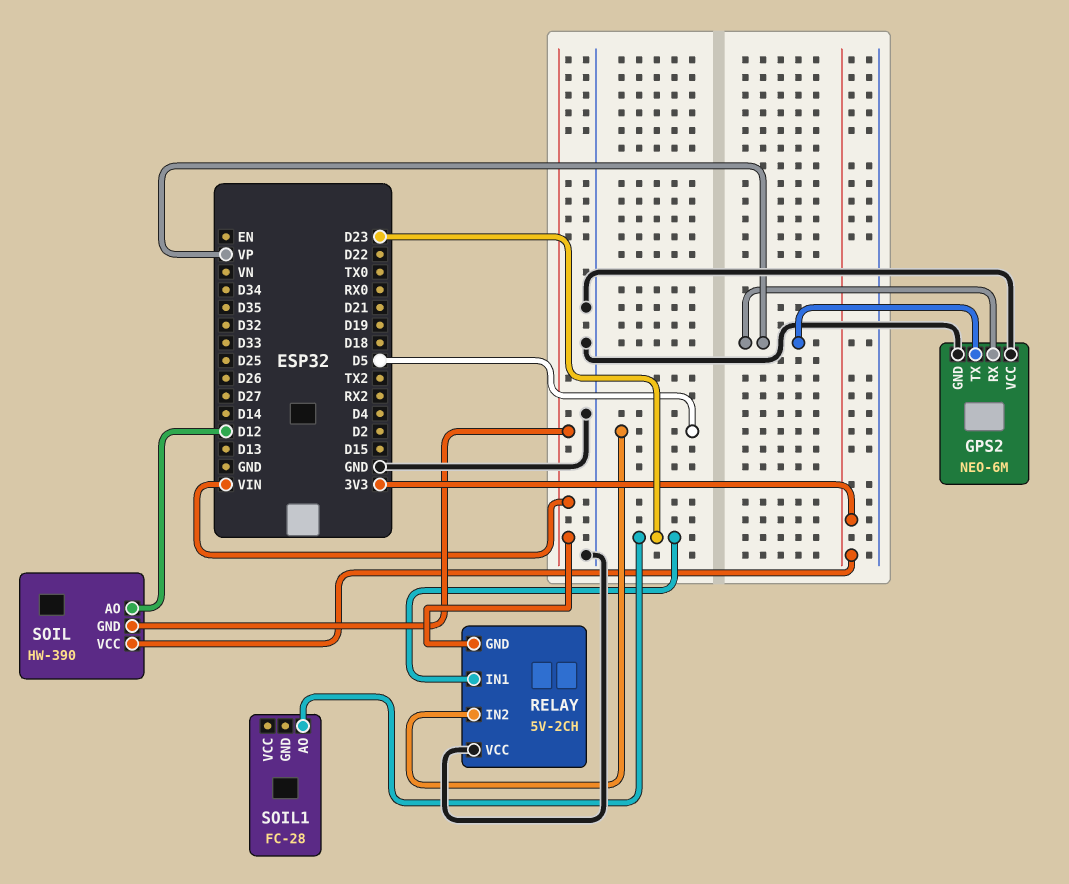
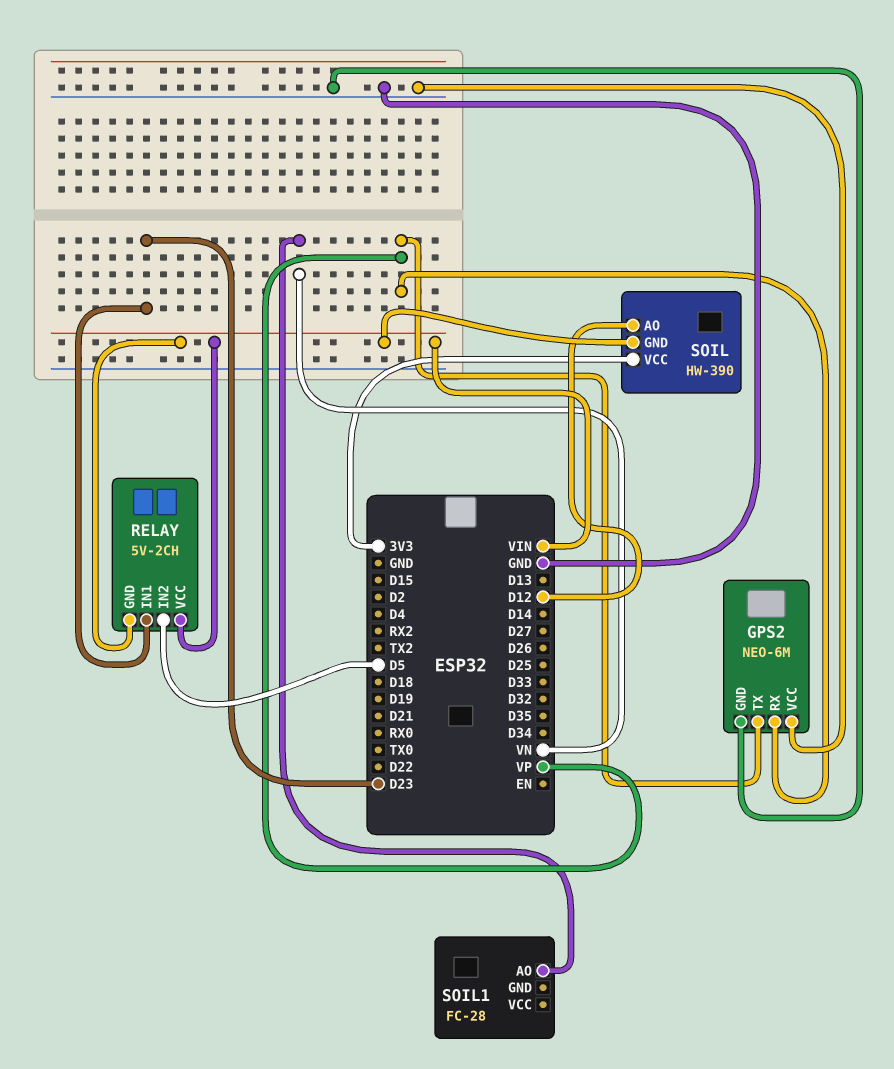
RELAY pin VCC: GND -> VIN
SOIL1 pin AO: D23 -> VN

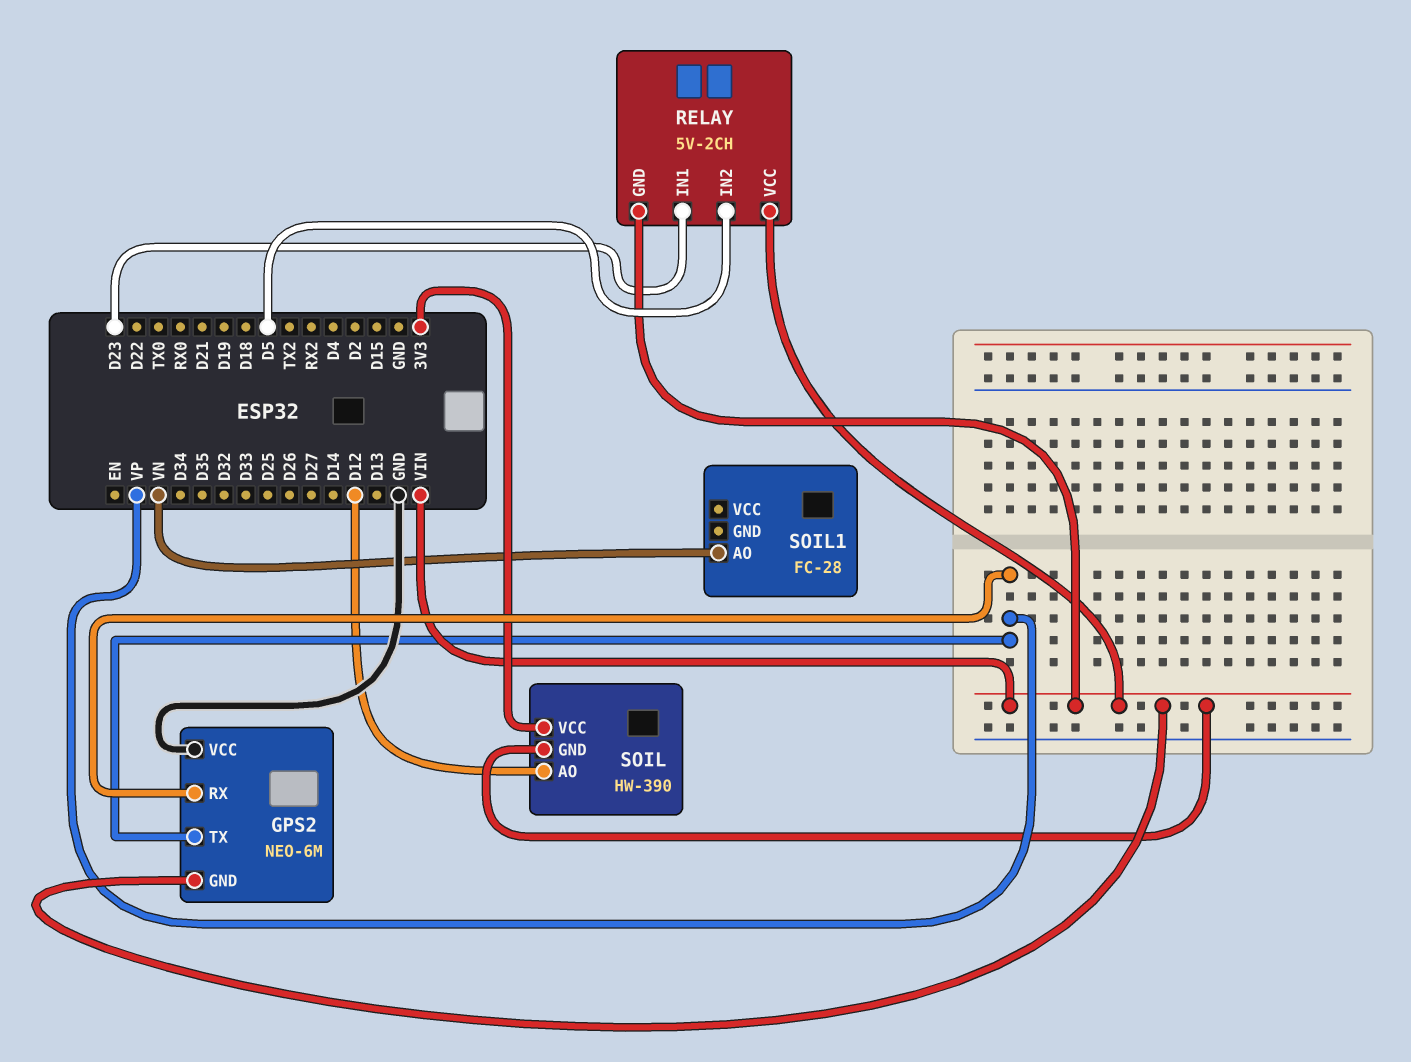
GPS2 pin GND: GND -> VIN

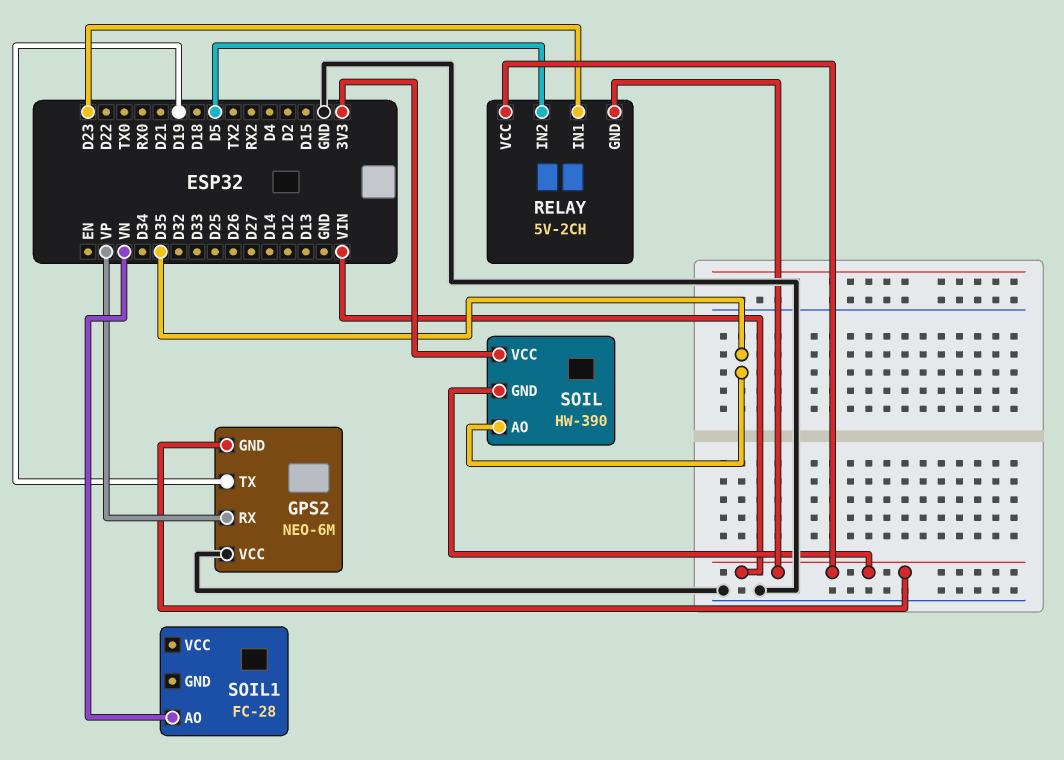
GPS2 pin TX: VP -> D19
SOIL pin AO: D12 -> D35

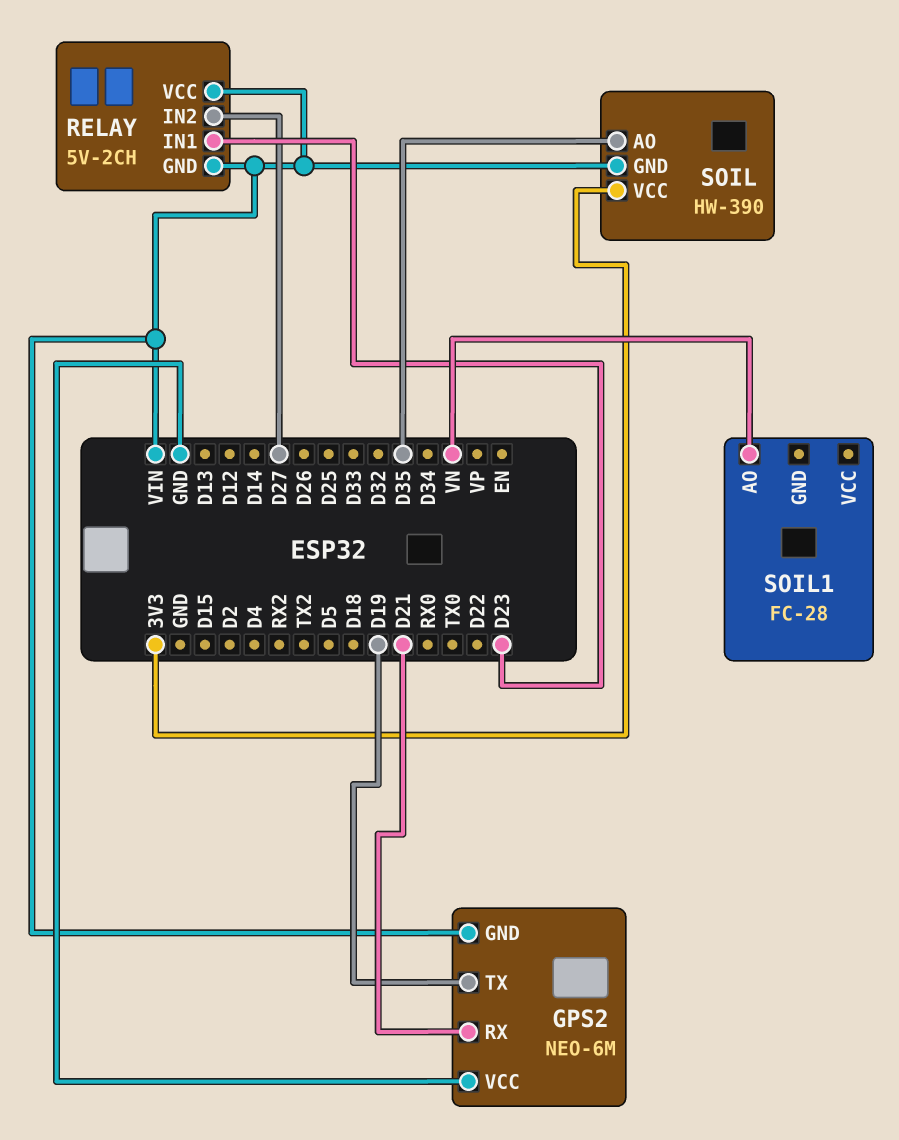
GPS2 pin RX: VP -> D21
RELAY pin IN2: D5 -> D27

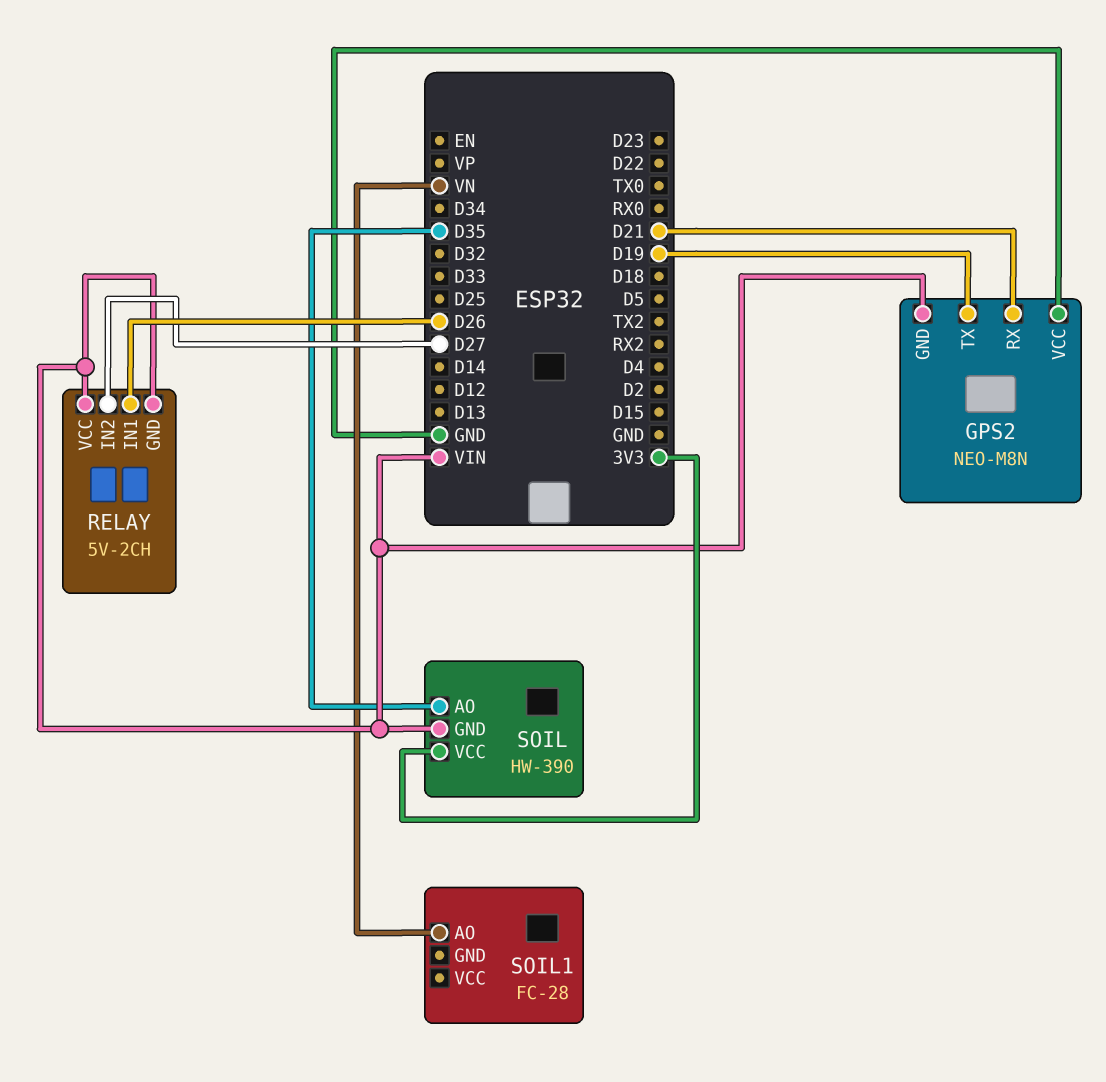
GPS2: NEO-6M -> NEO-M8N
RELAY pin IN1: D23 -> D26

